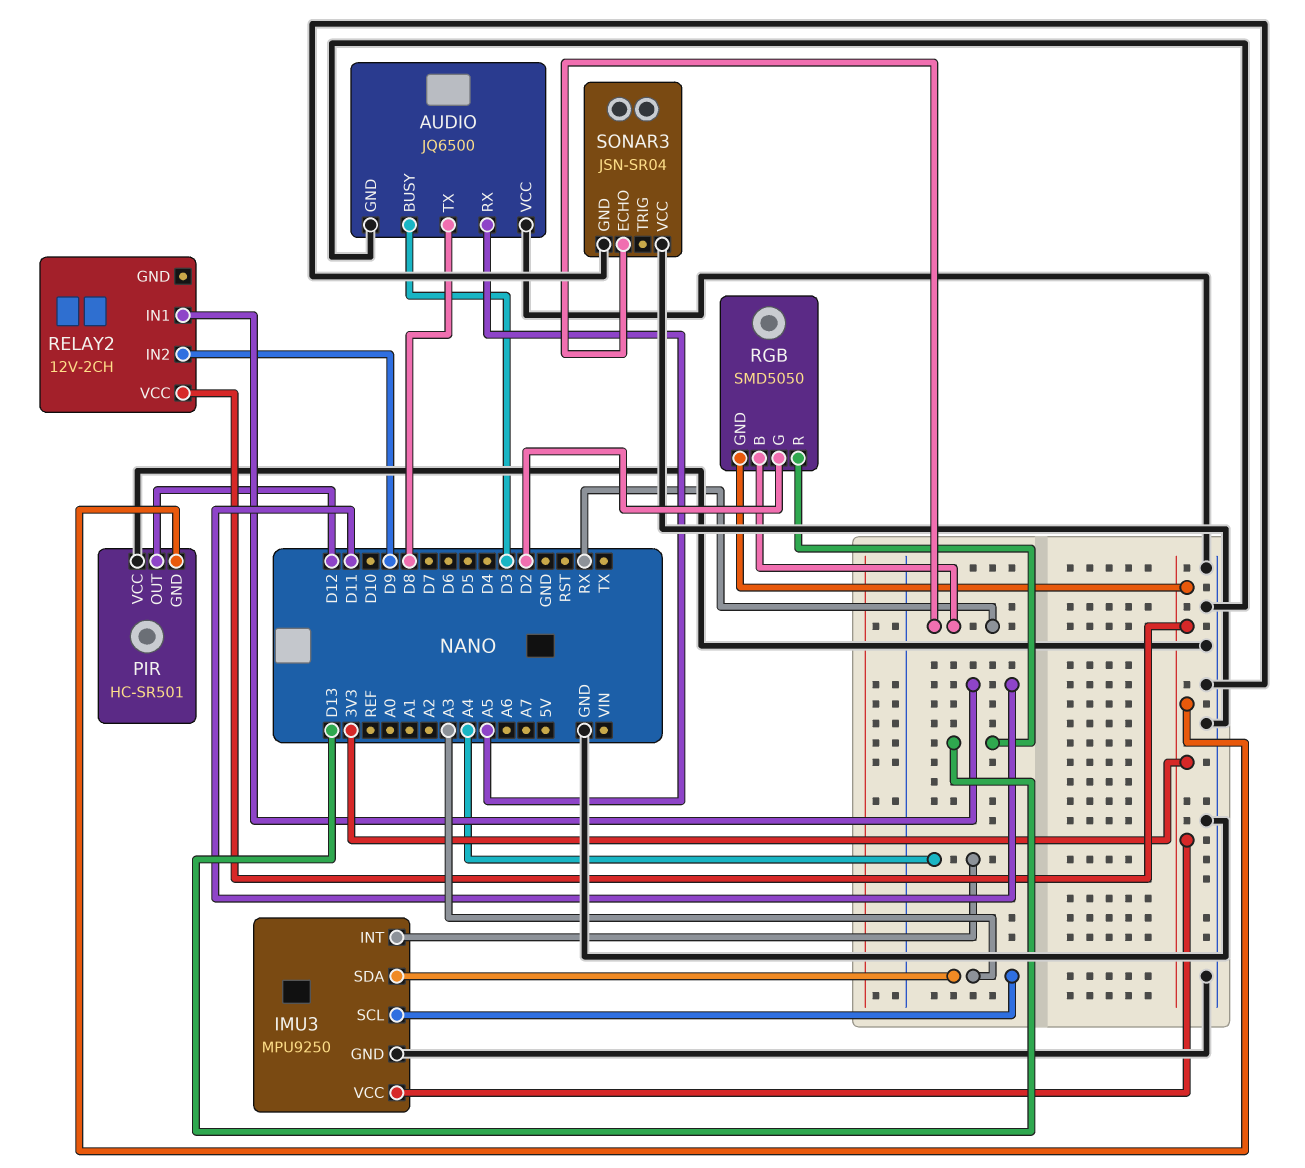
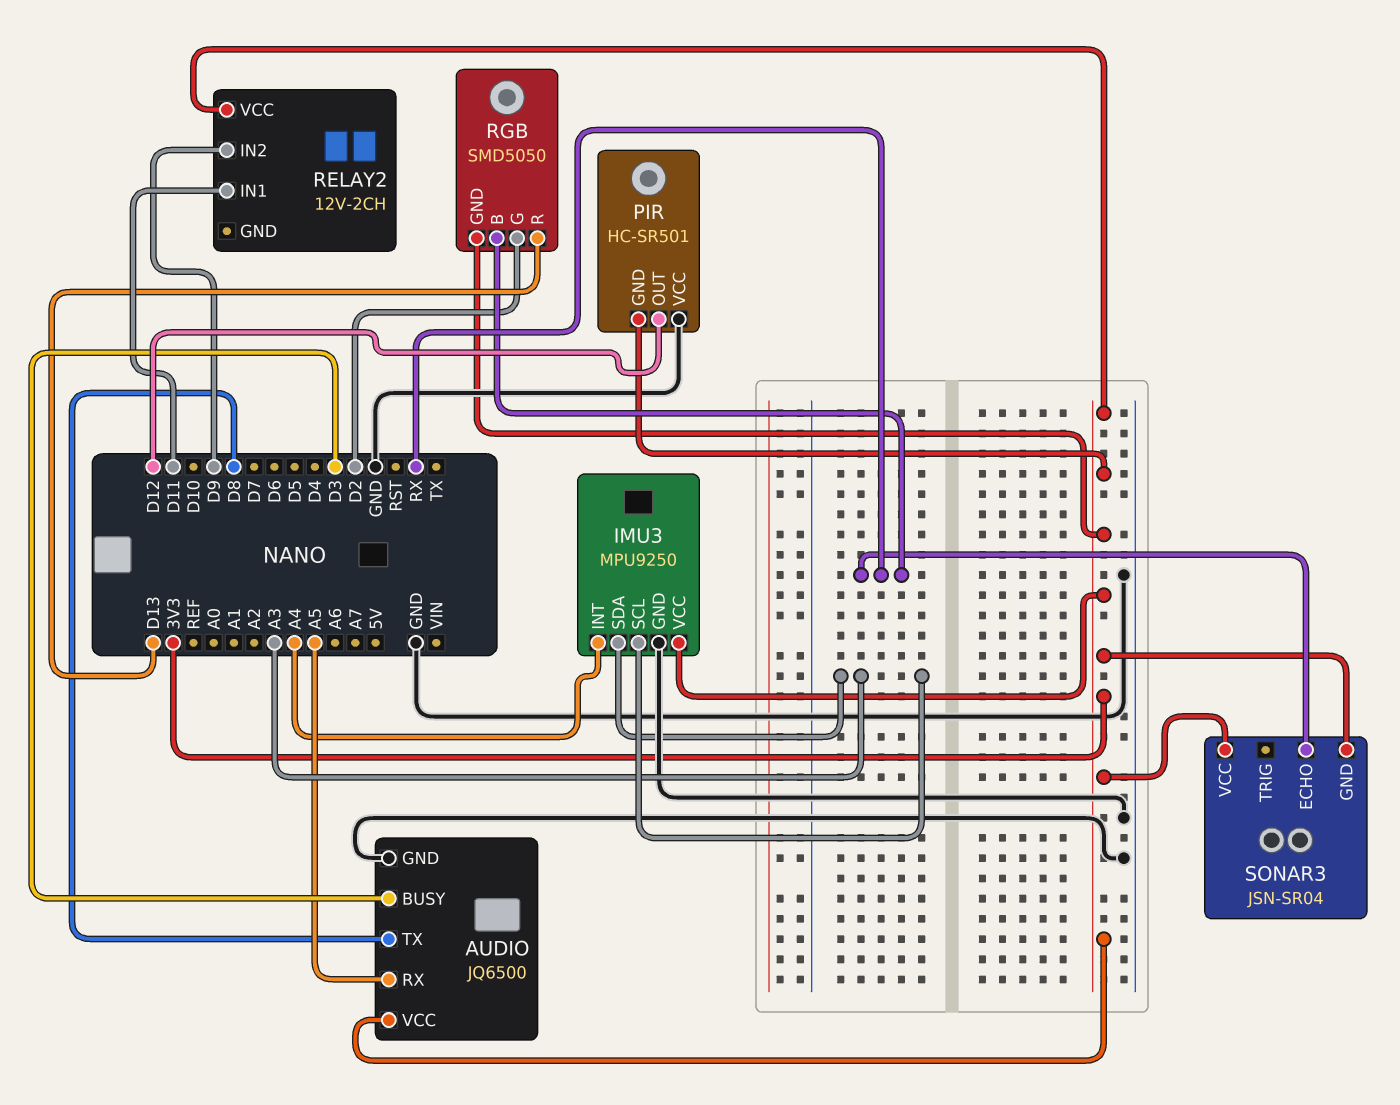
AUDIO pin VCC: GND -> 3V3
SONAR3 pin GND: GND -> 3V3
SONAR3 pin VCC: GND -> 3V3

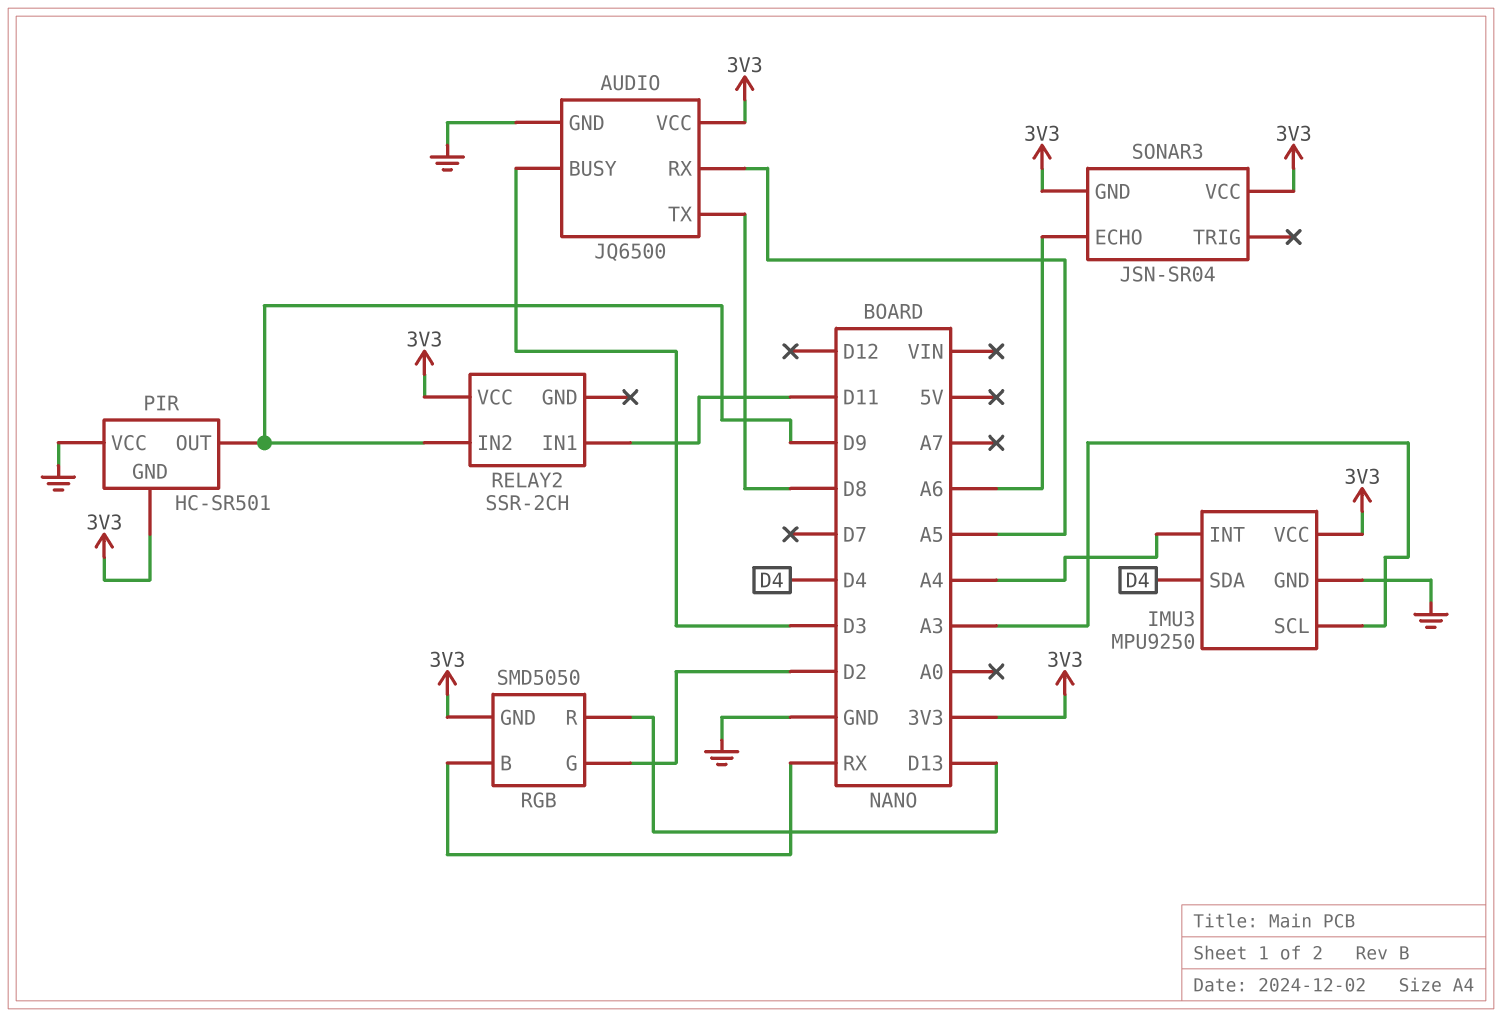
IMU3 pin SDA: A3 -> D4
PIR pin OUT: D12 -> D9
RELAY2: 12V-2CH -> SSR-2CH
SONAR3 pin ECHO: RX -> A6

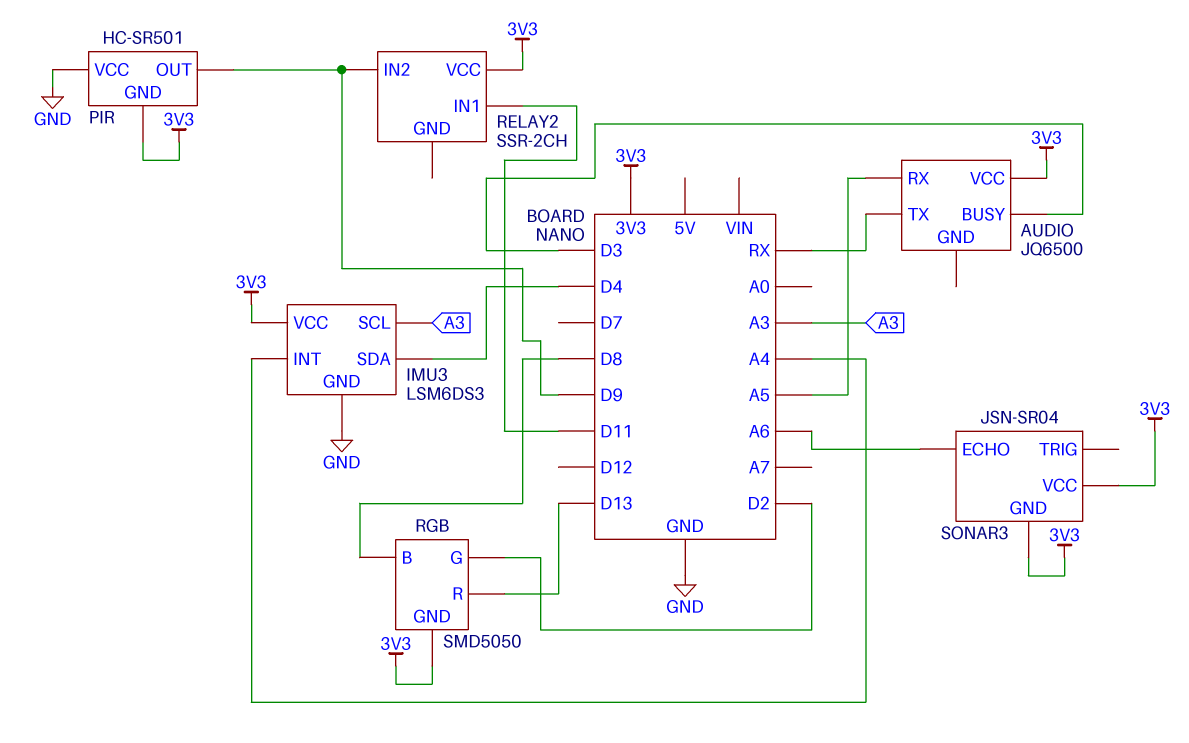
AUDIO pin GND: GND -> none
AUDIO pin TX: D8 -> RX
IMU3: MPU9250 -> LSM6DS3
RGB pin B: RX -> D8

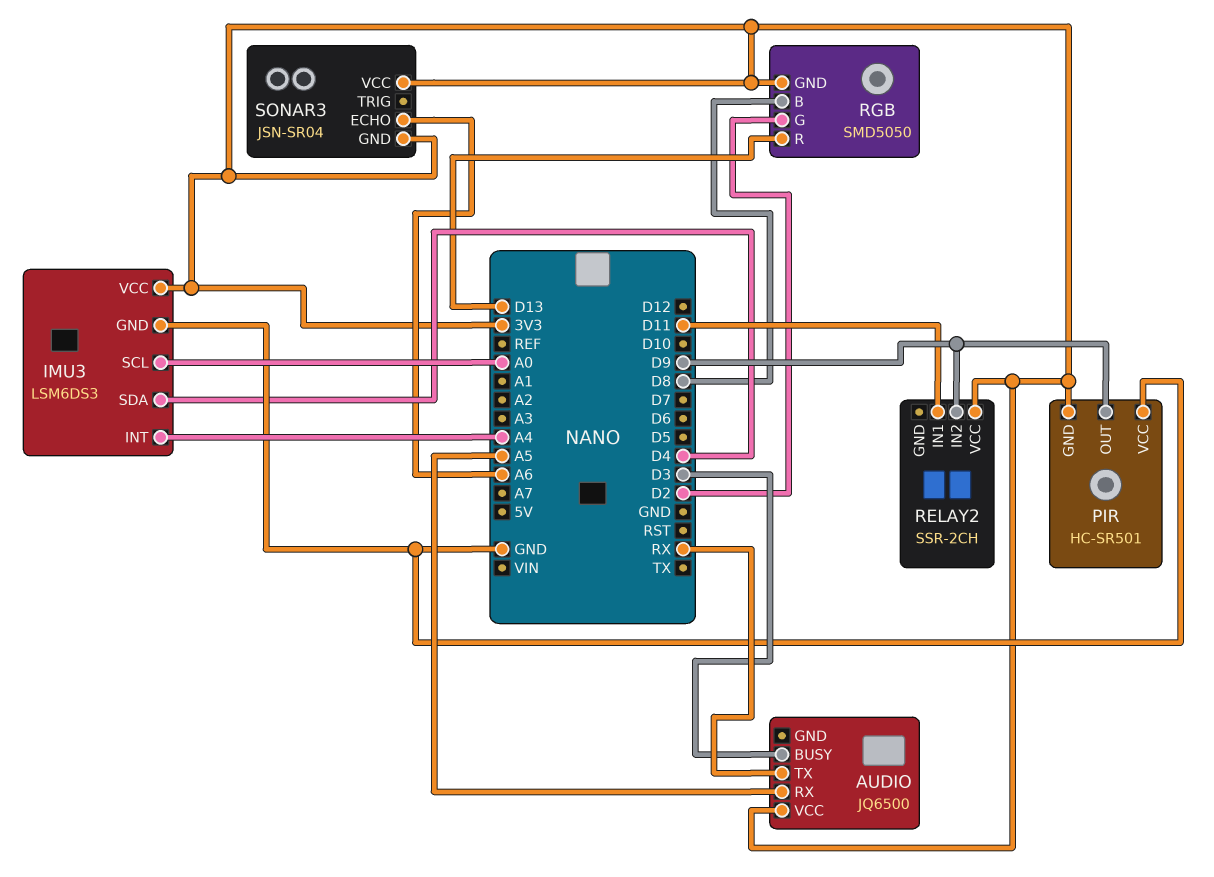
IMU3 pin SCL: A3 -> A0

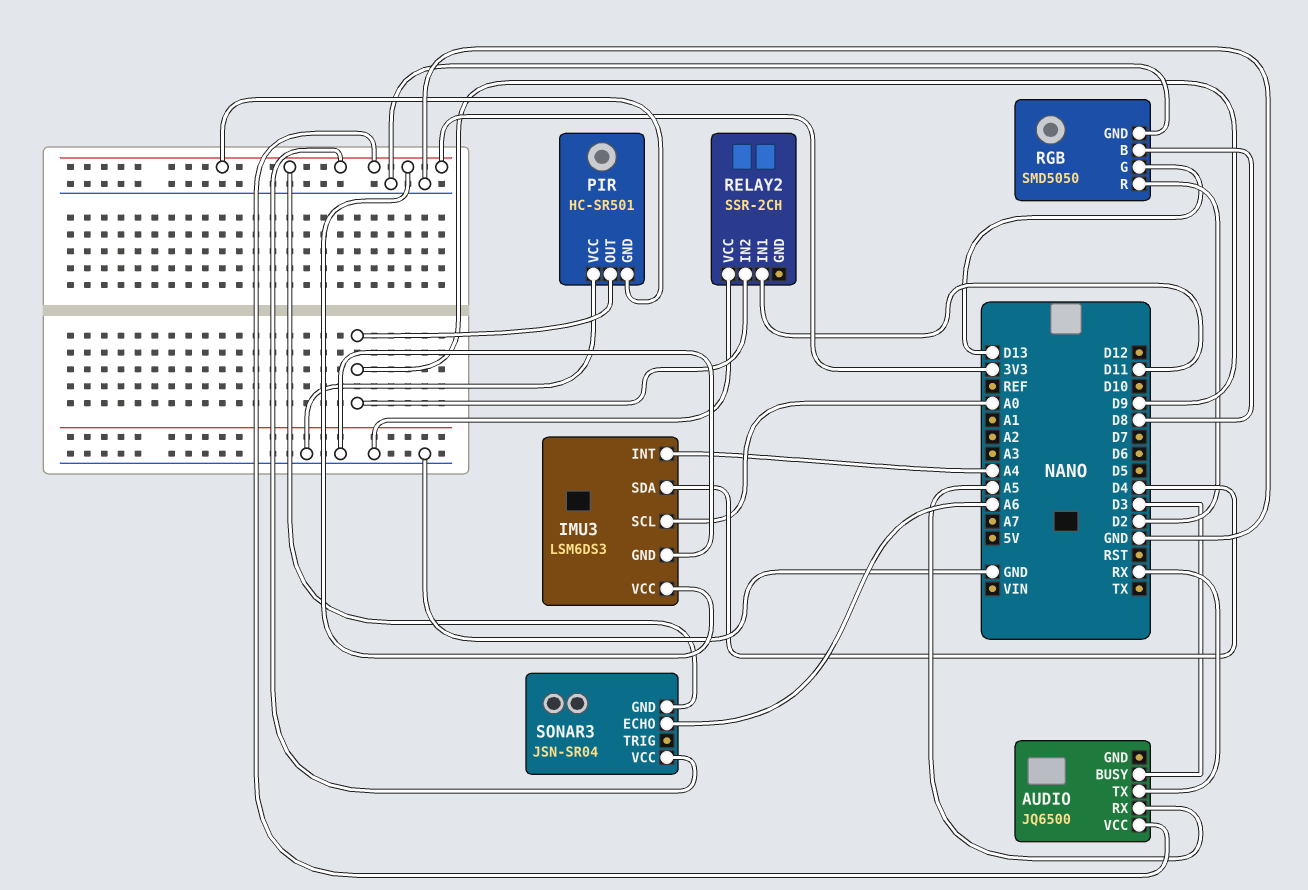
RELAY2 pin VCC: 3V3 -> GND
RGB pin G: D2 -> D13
RGB pin GND: 3V3 -> GND
RGB pin R: D13 -> D2

